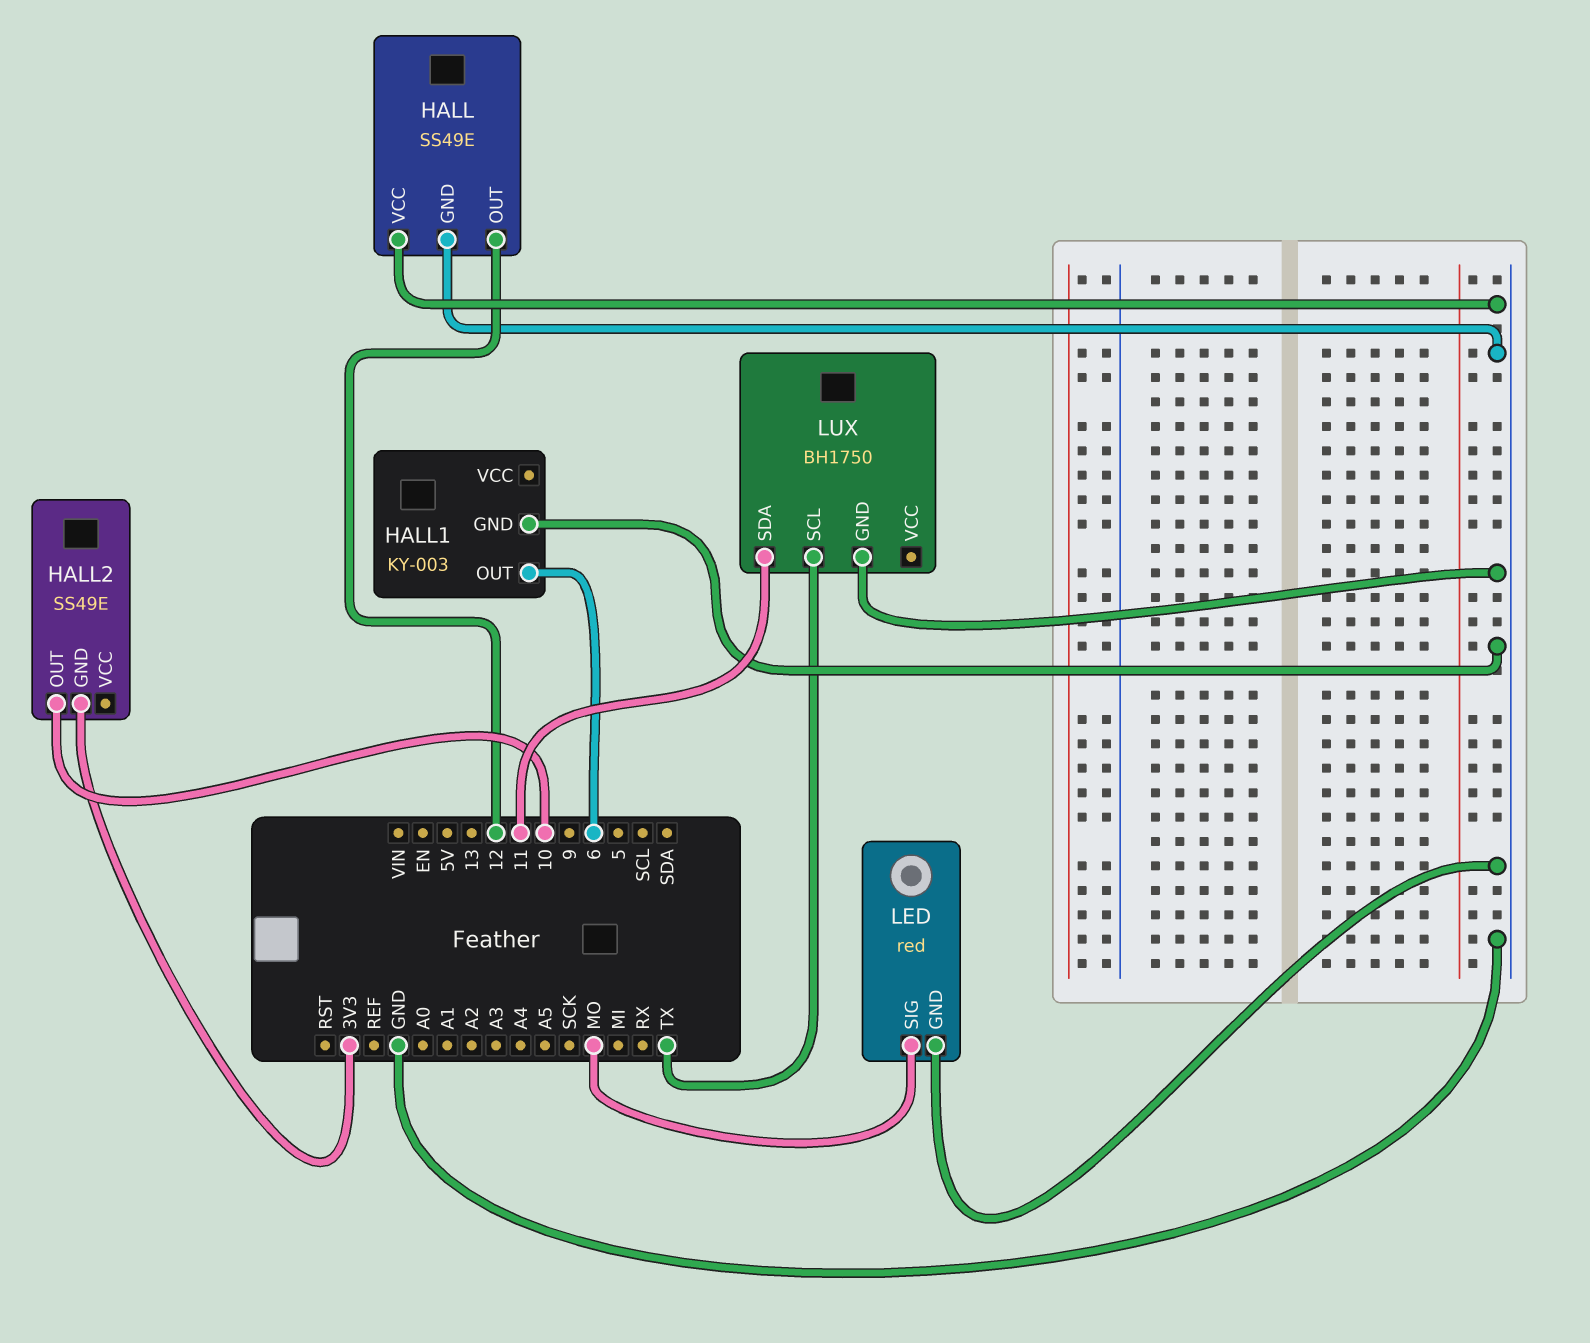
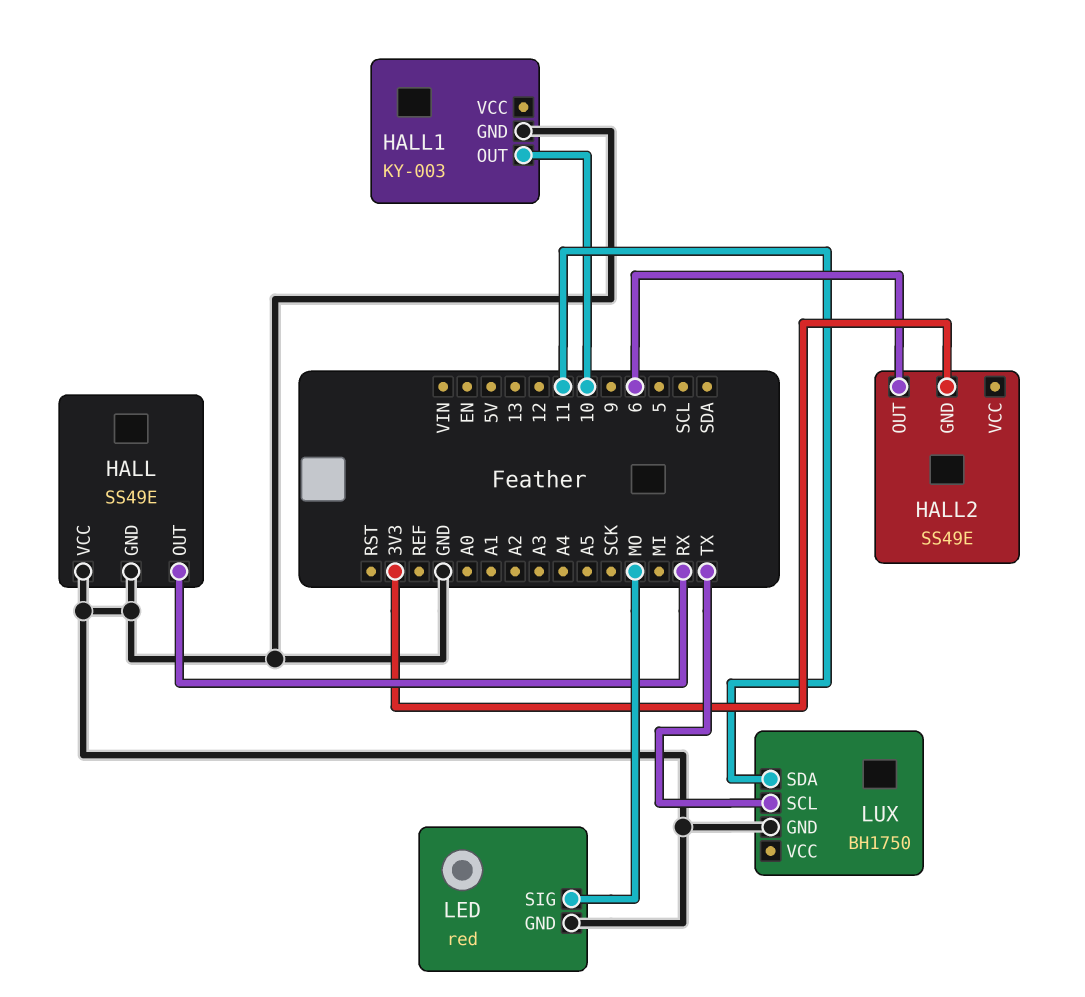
HALL pin OUT: 12 -> RX
HALL1 pin OUT: 6 -> 10
HALL2 pin OUT: 10 -> 6

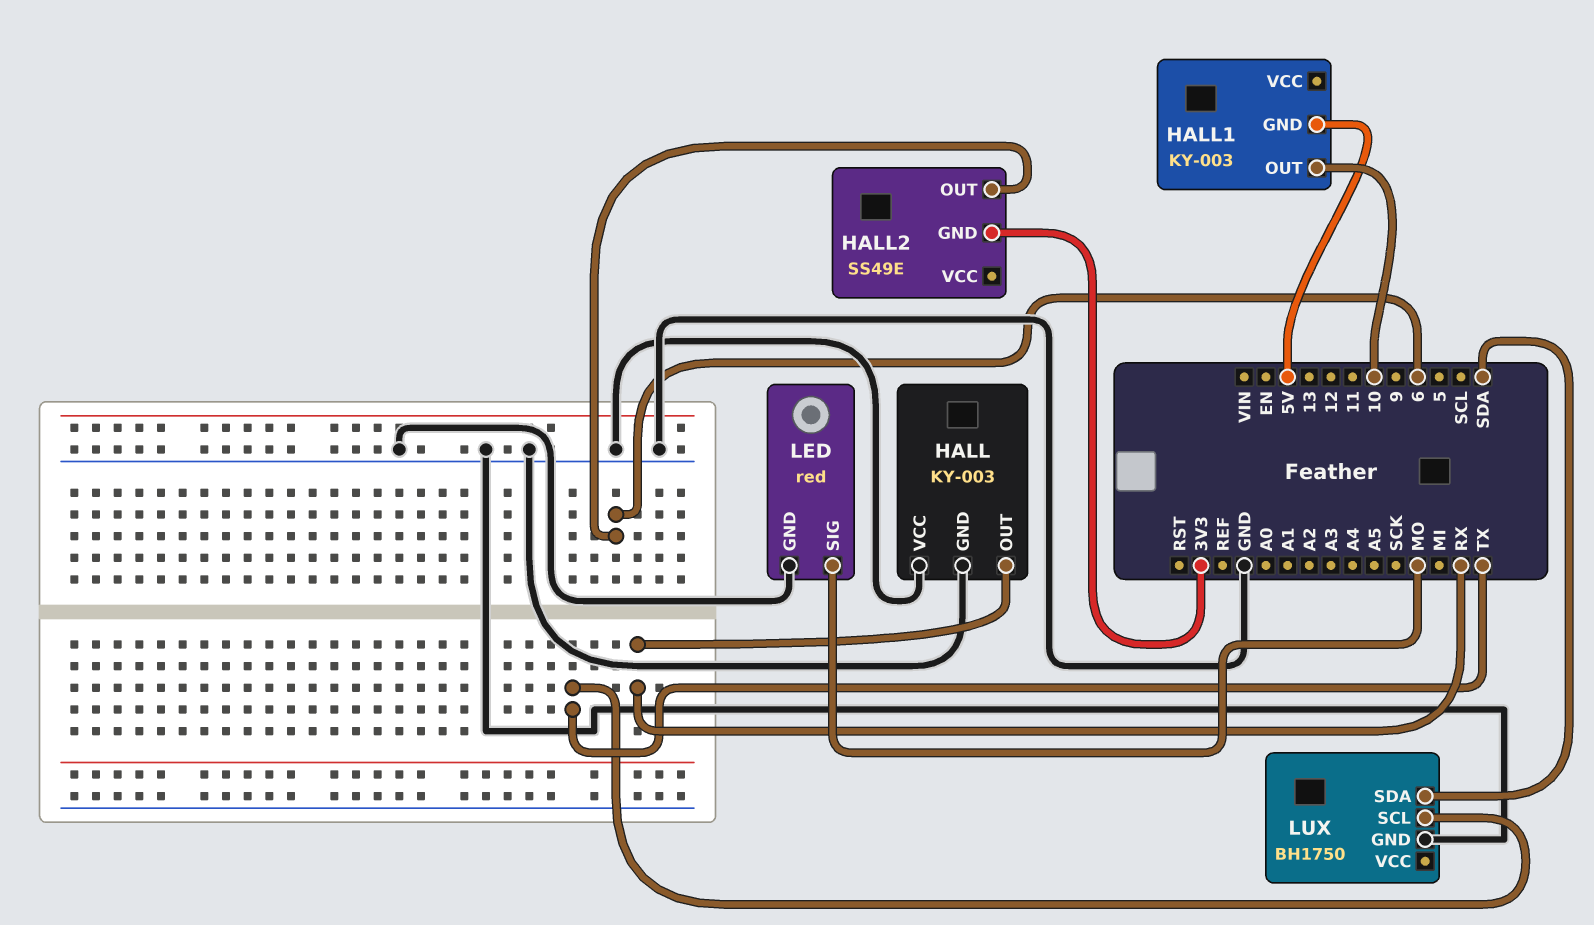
HALL: SS49E -> KY-003
HALL1 pin GND: GND -> 5V
LUX pin SDA: 11 -> SDA

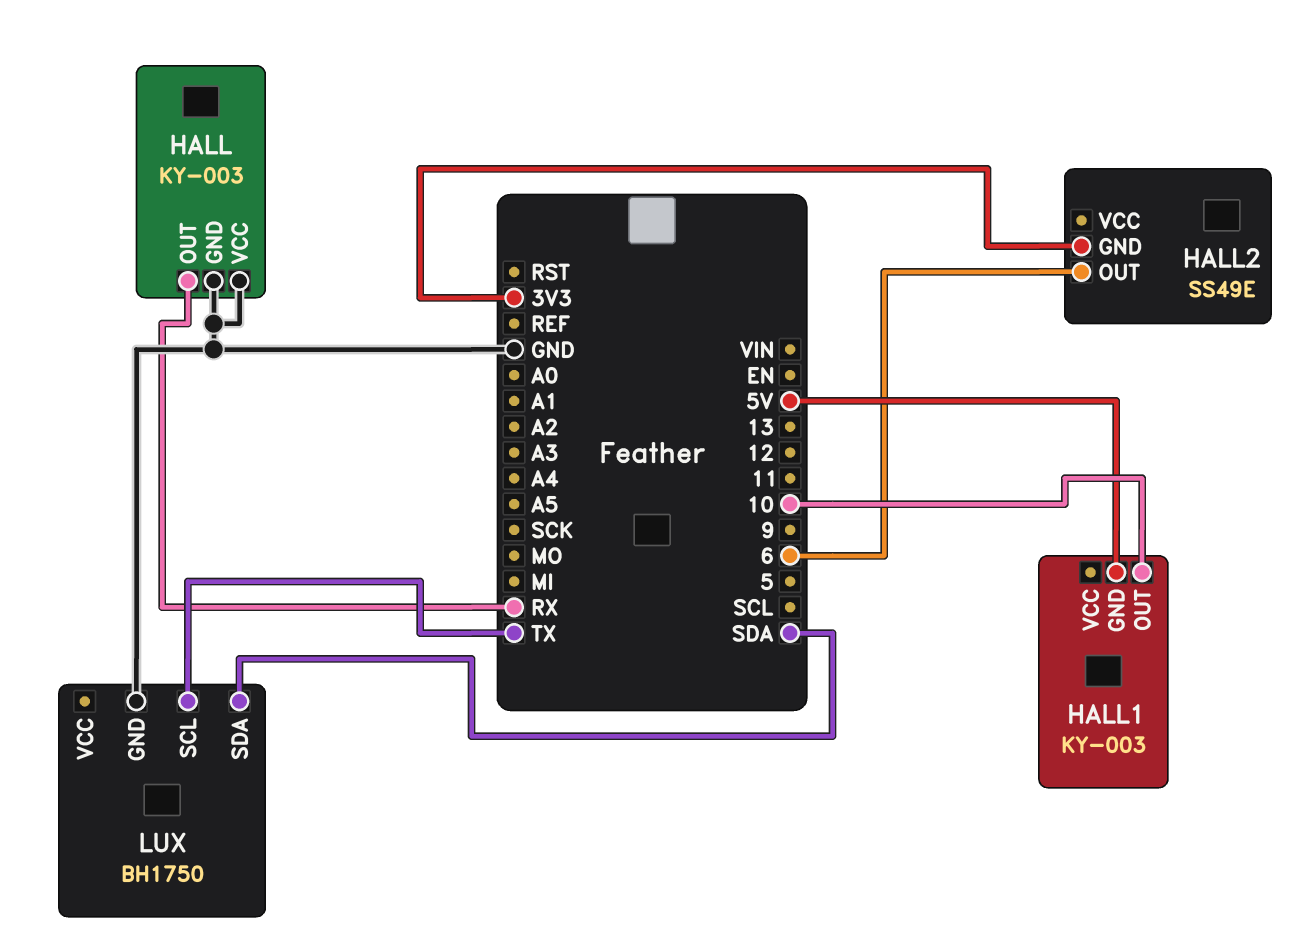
LED: red -> none
LED pin GND: GND -> none
LED pin SIG: MO -> none

